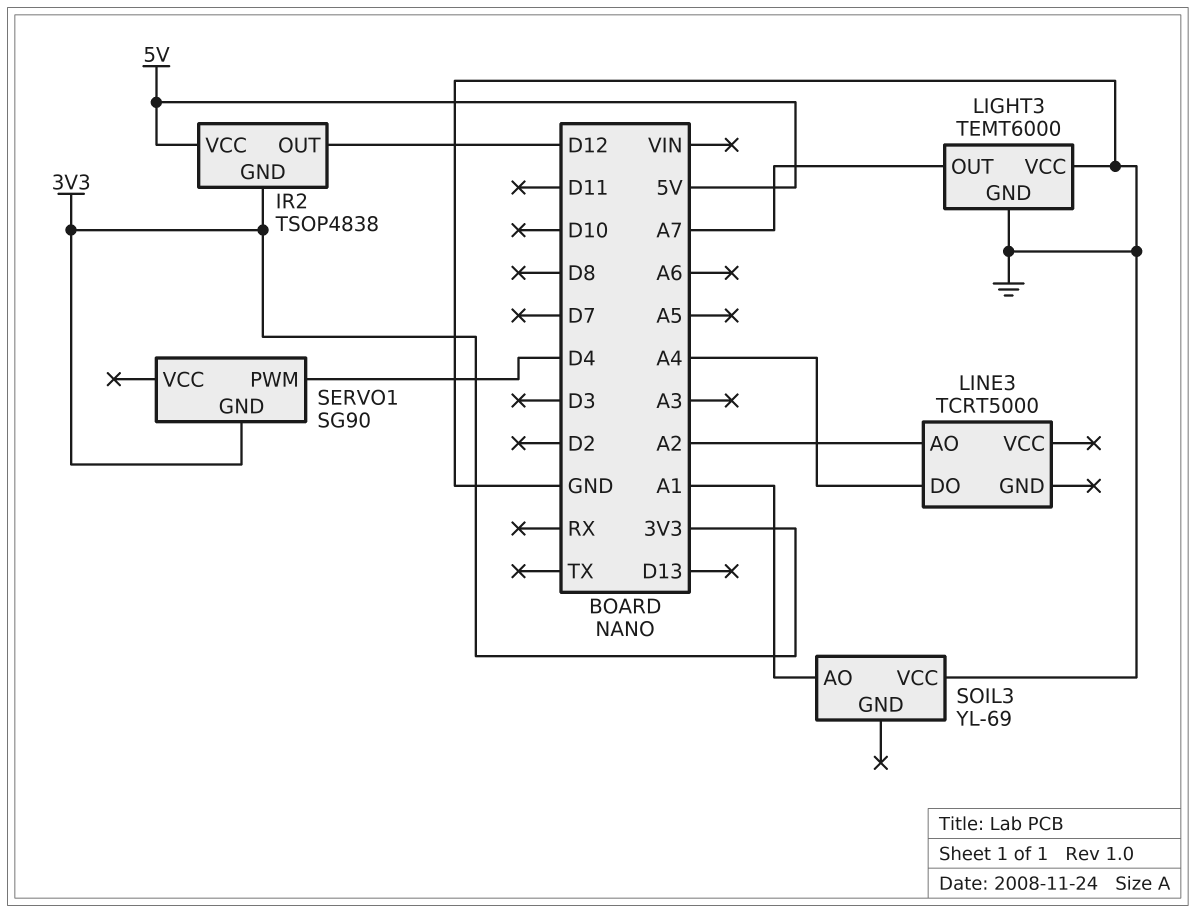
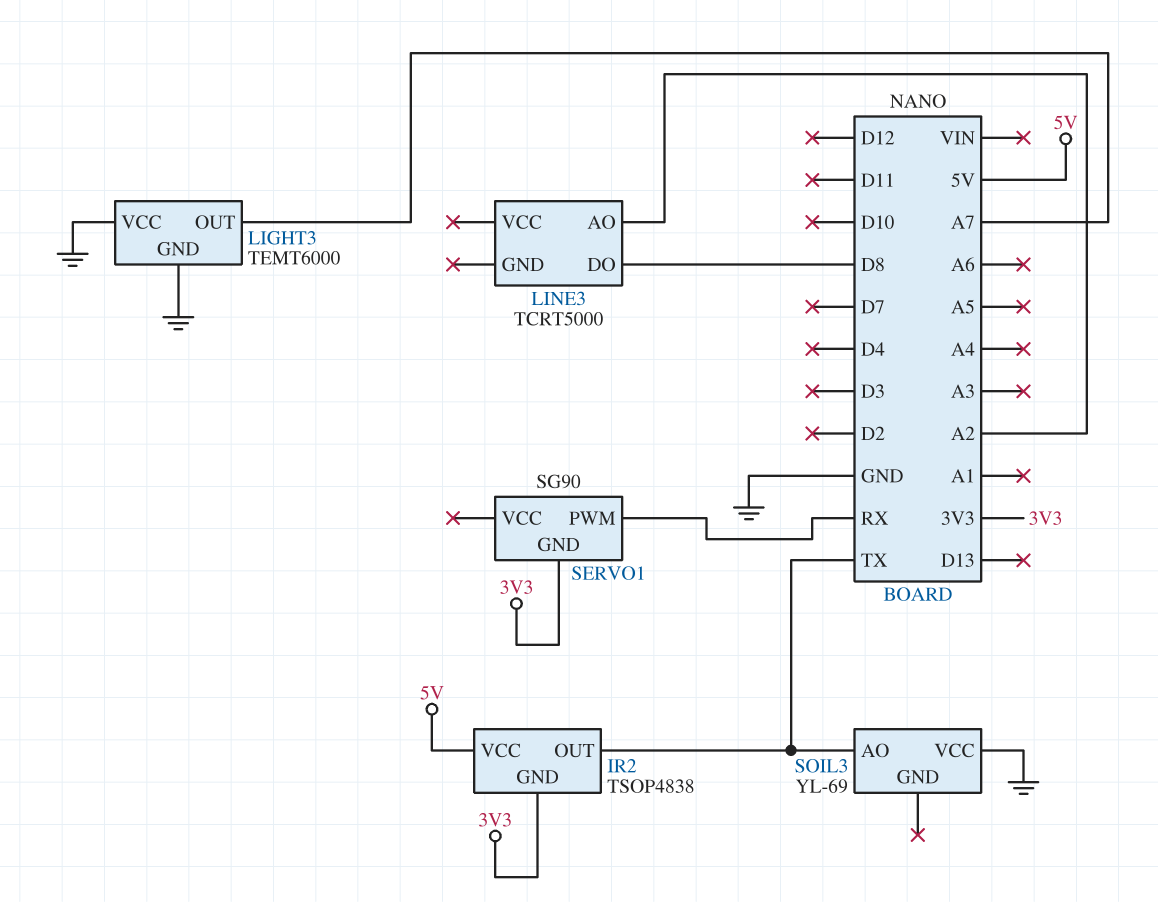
IR2 pin OUT: D12 -> TX
LINE3 pin DO: A4 -> D8
SERVO1 pin PWM: D4 -> RX
SOIL3 pin AO: A1 -> TX

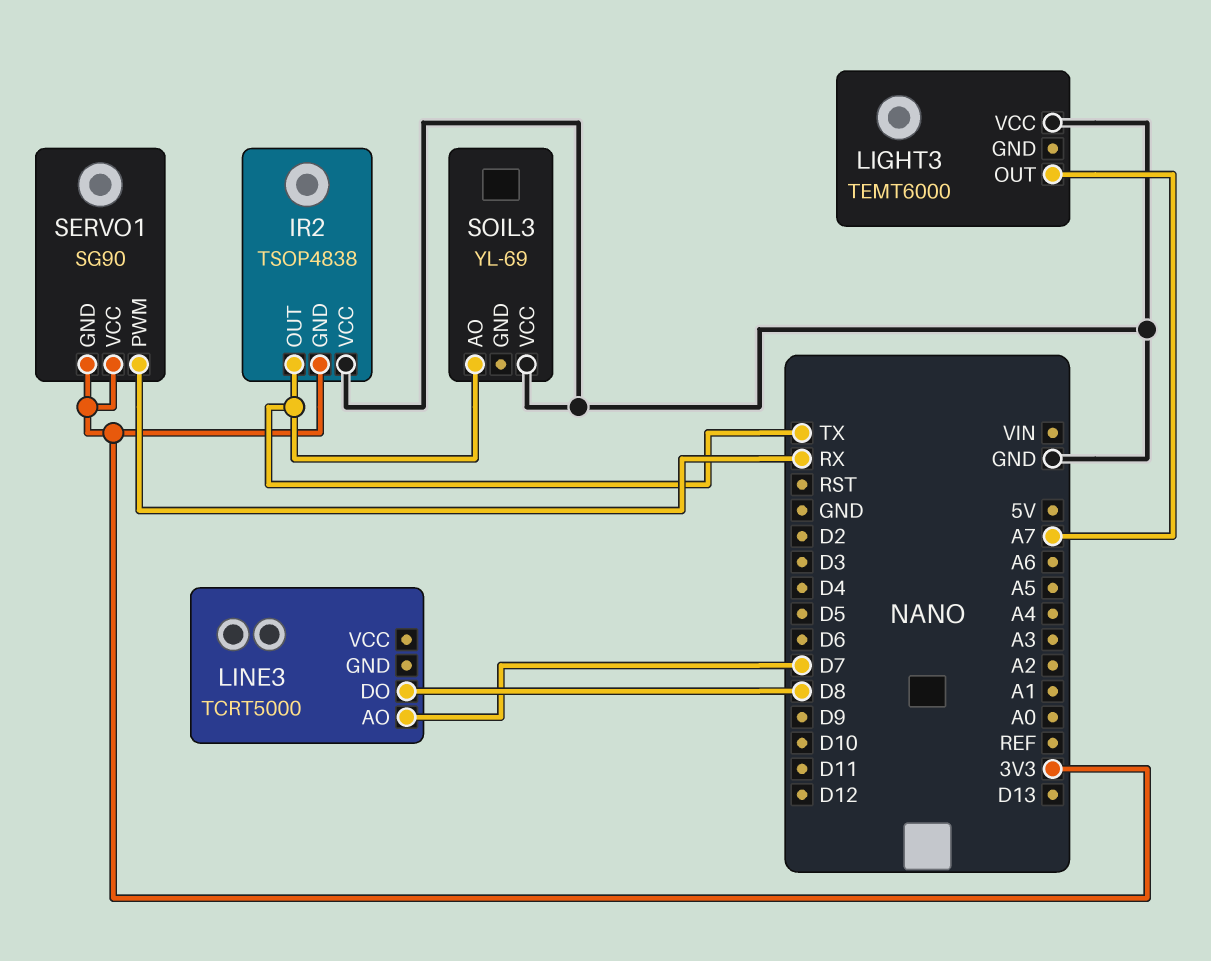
IR2 pin VCC: 5V -> GND
LIGHT3 pin GND: GND -> none
LINE3 pin AO: A2 -> D7
SERVO1 pin VCC: none -> 3V3

